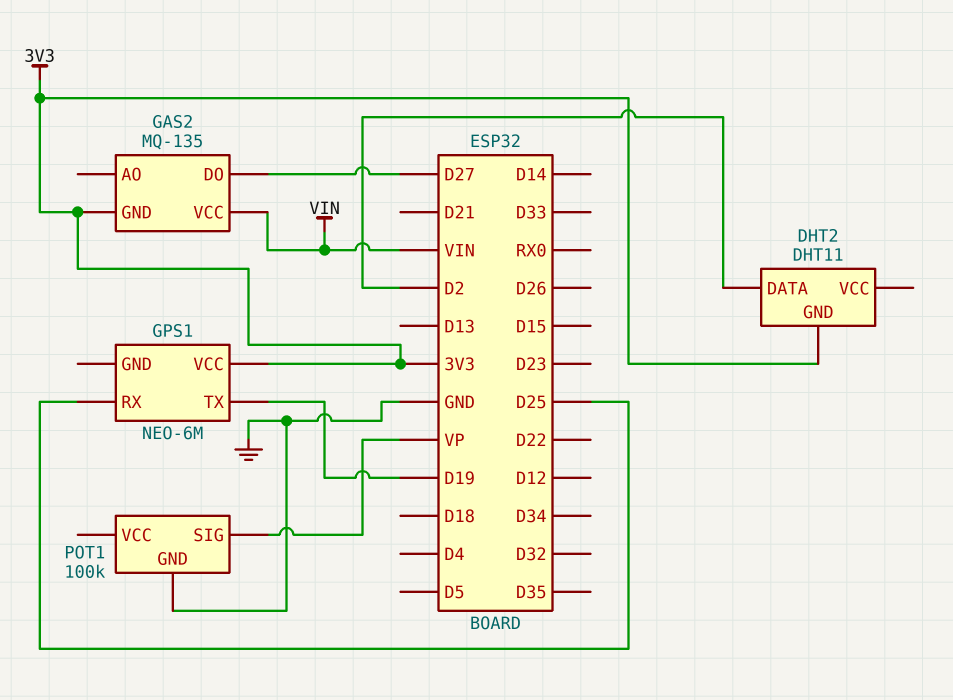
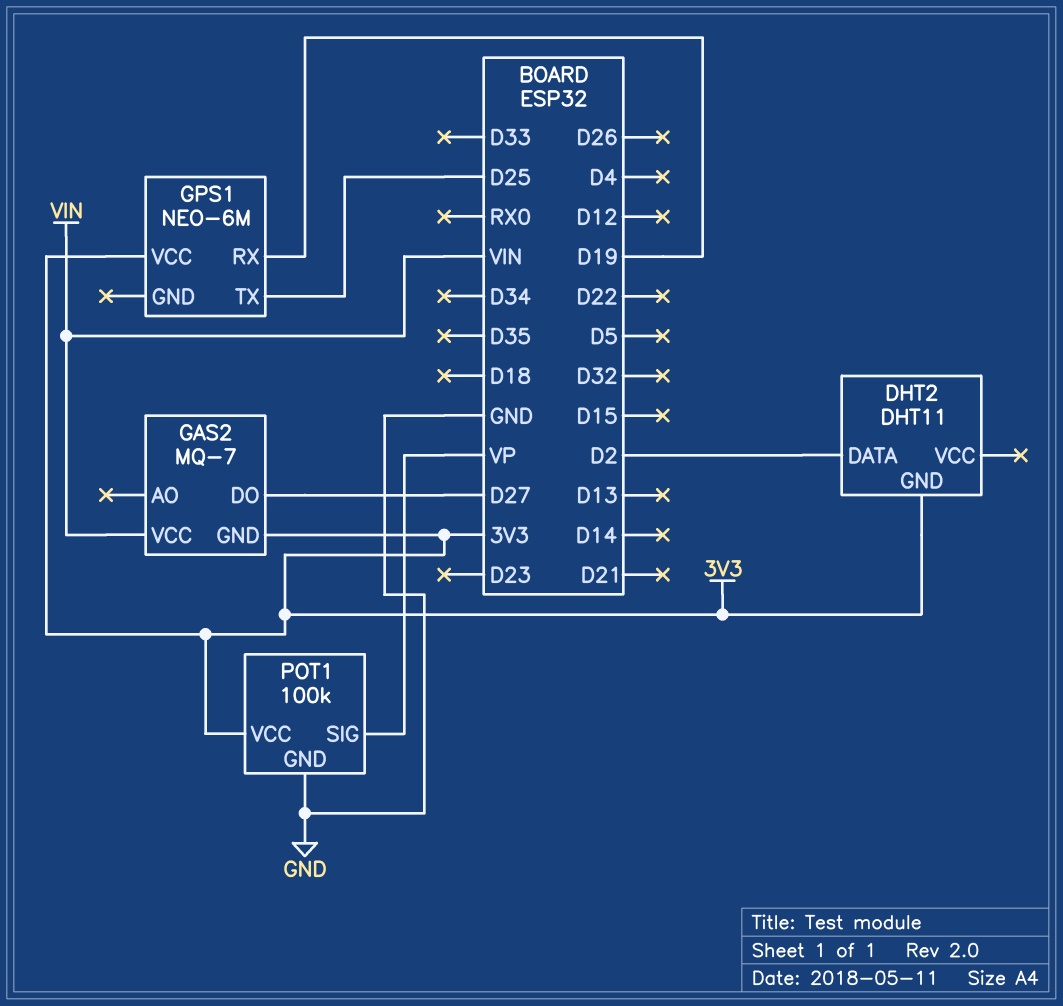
GAS2: MQ-135 -> MQ-7
GPS1 pin RX: D25 -> D19
GPS1 pin TX: D19 -> D25
POT1 pin VCC: none -> 3V3

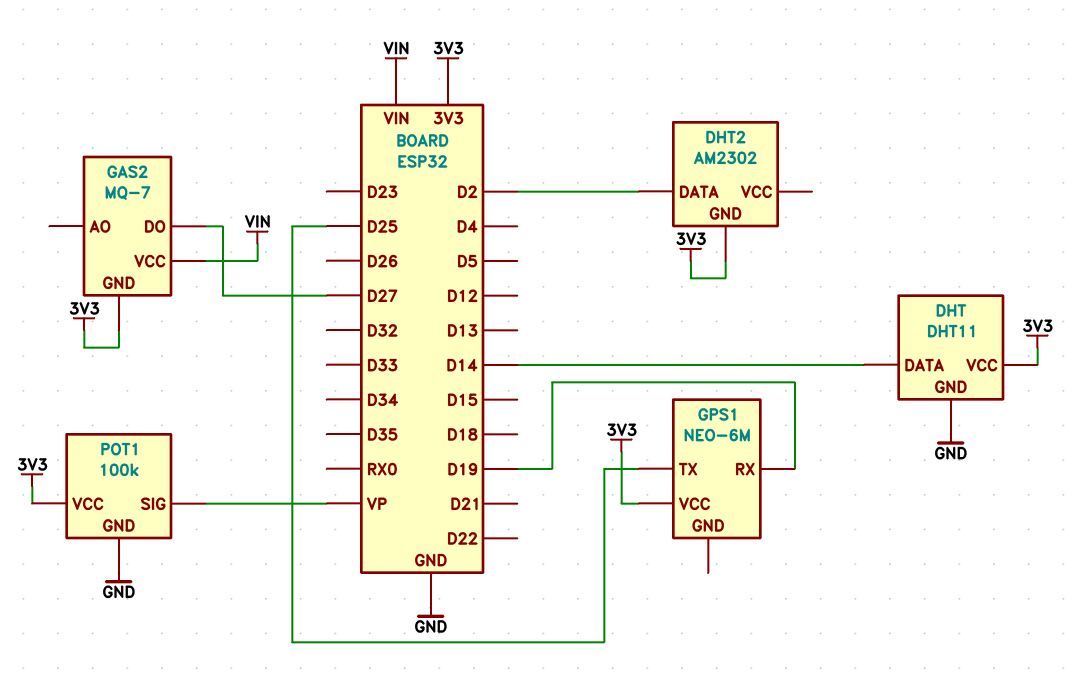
DHT: none -> DHT11
DHT pin DATA: none -> D14
DHT pin GND: none -> GND
DHT pin VCC: none -> 3V3
DHT2: DHT11 -> AM2302

